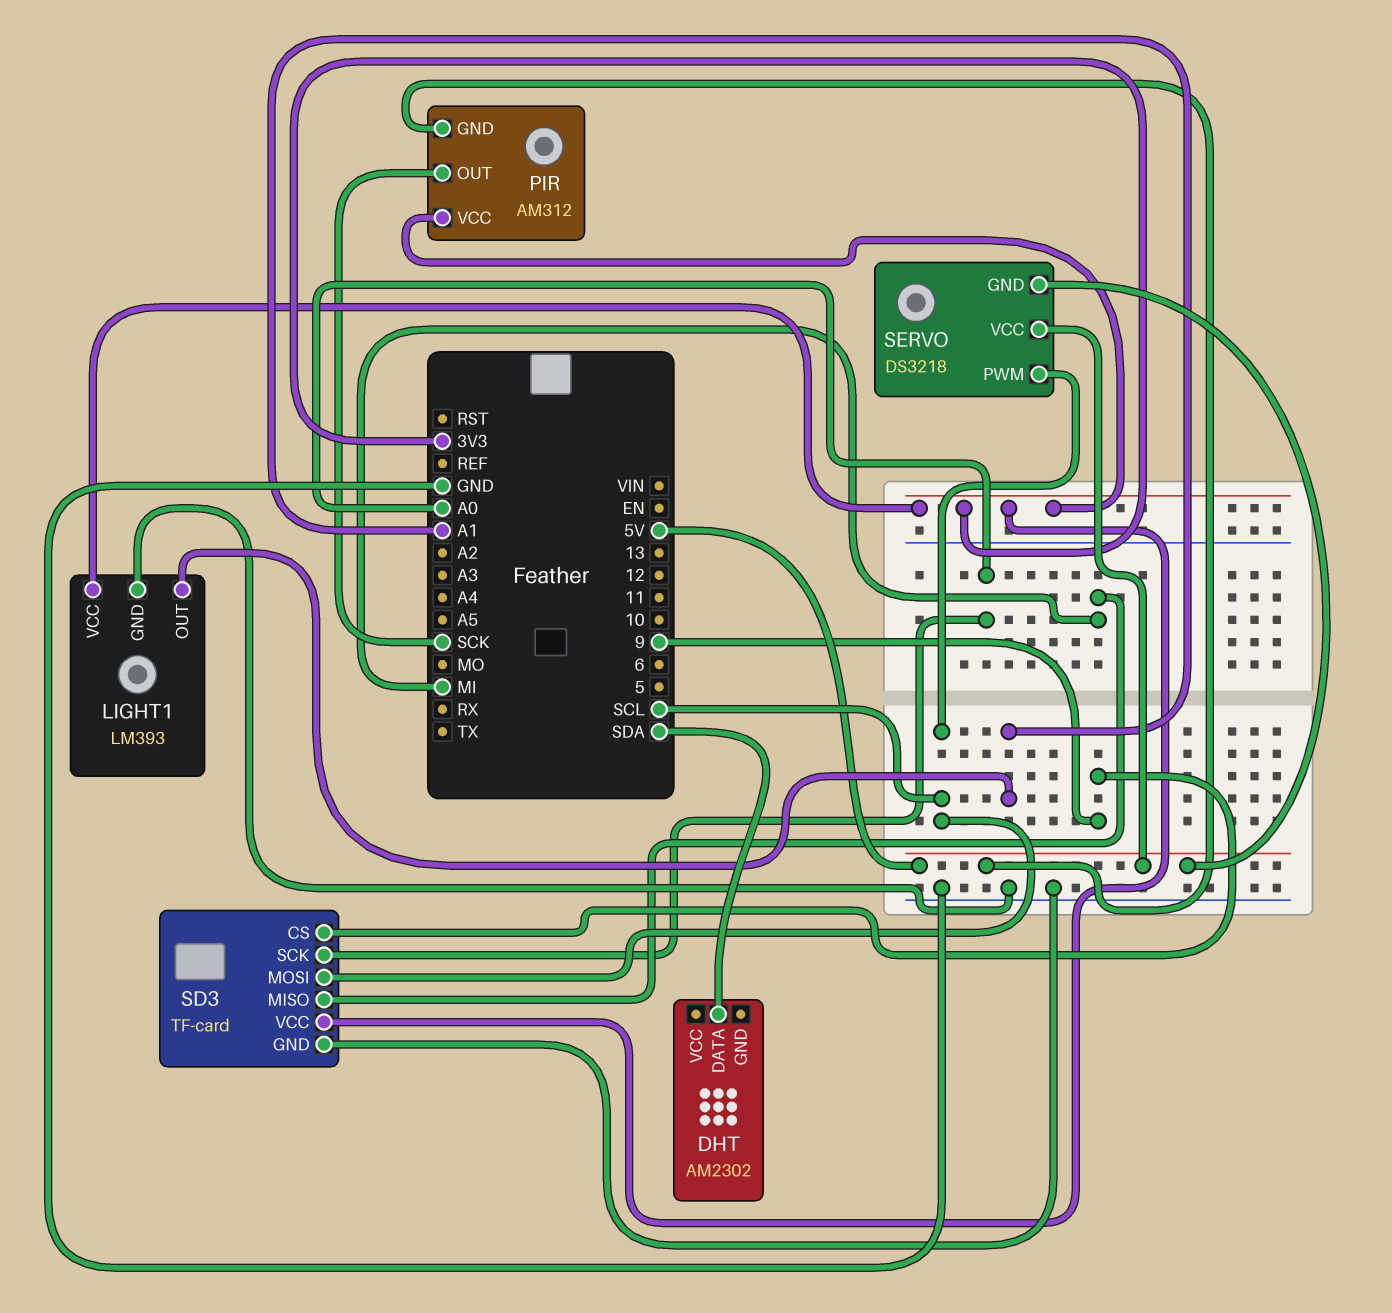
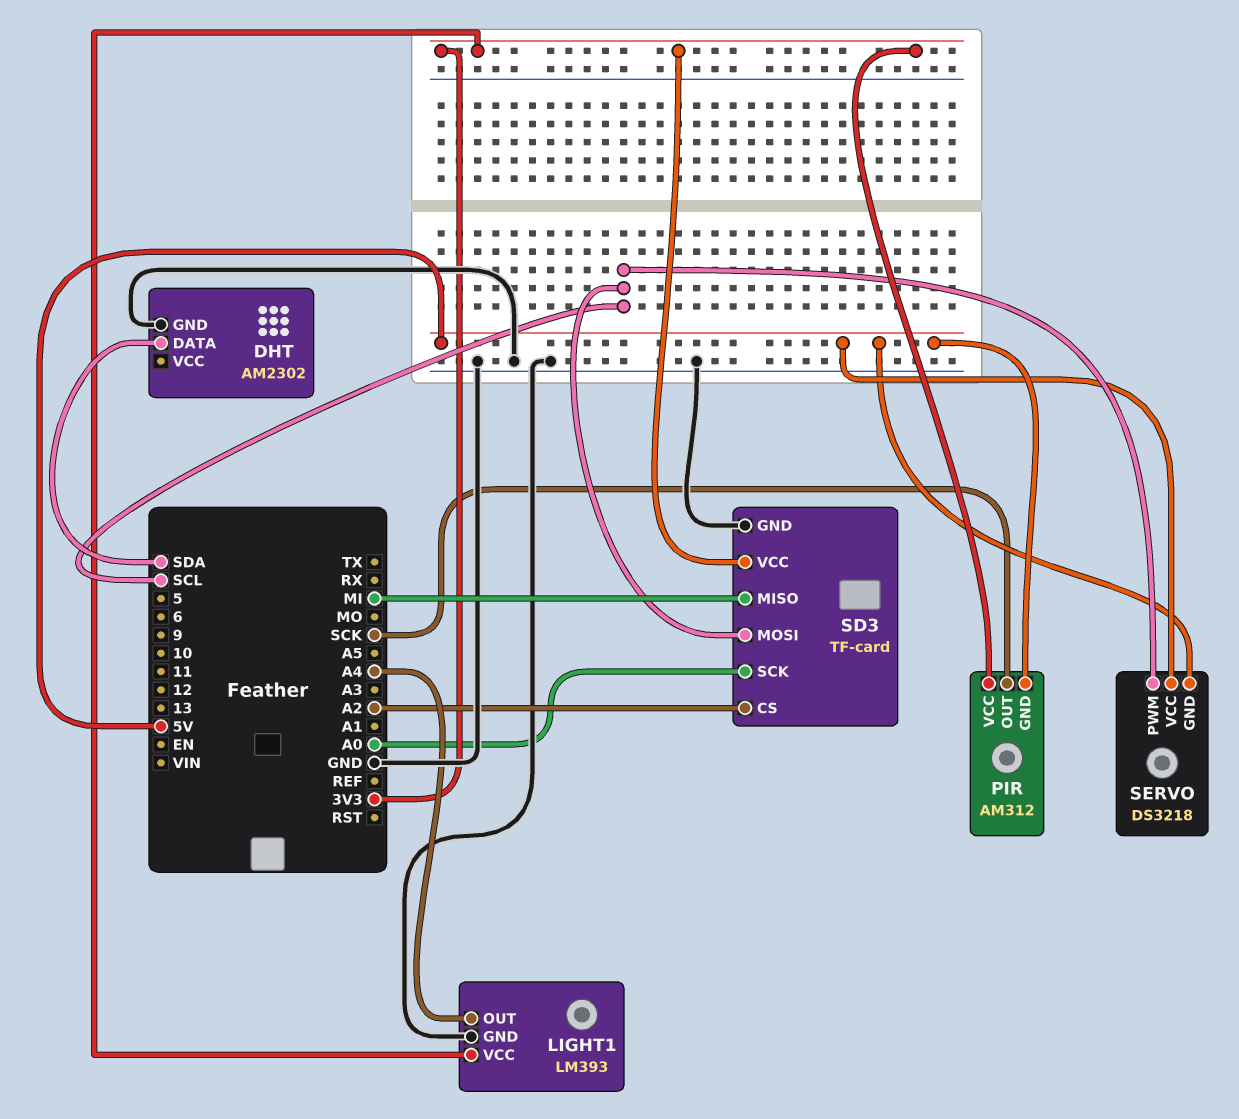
DHT pin GND: none -> GND
LIGHT1 pin OUT: A1 -> A4
SD3 pin CS: 9 -> A2

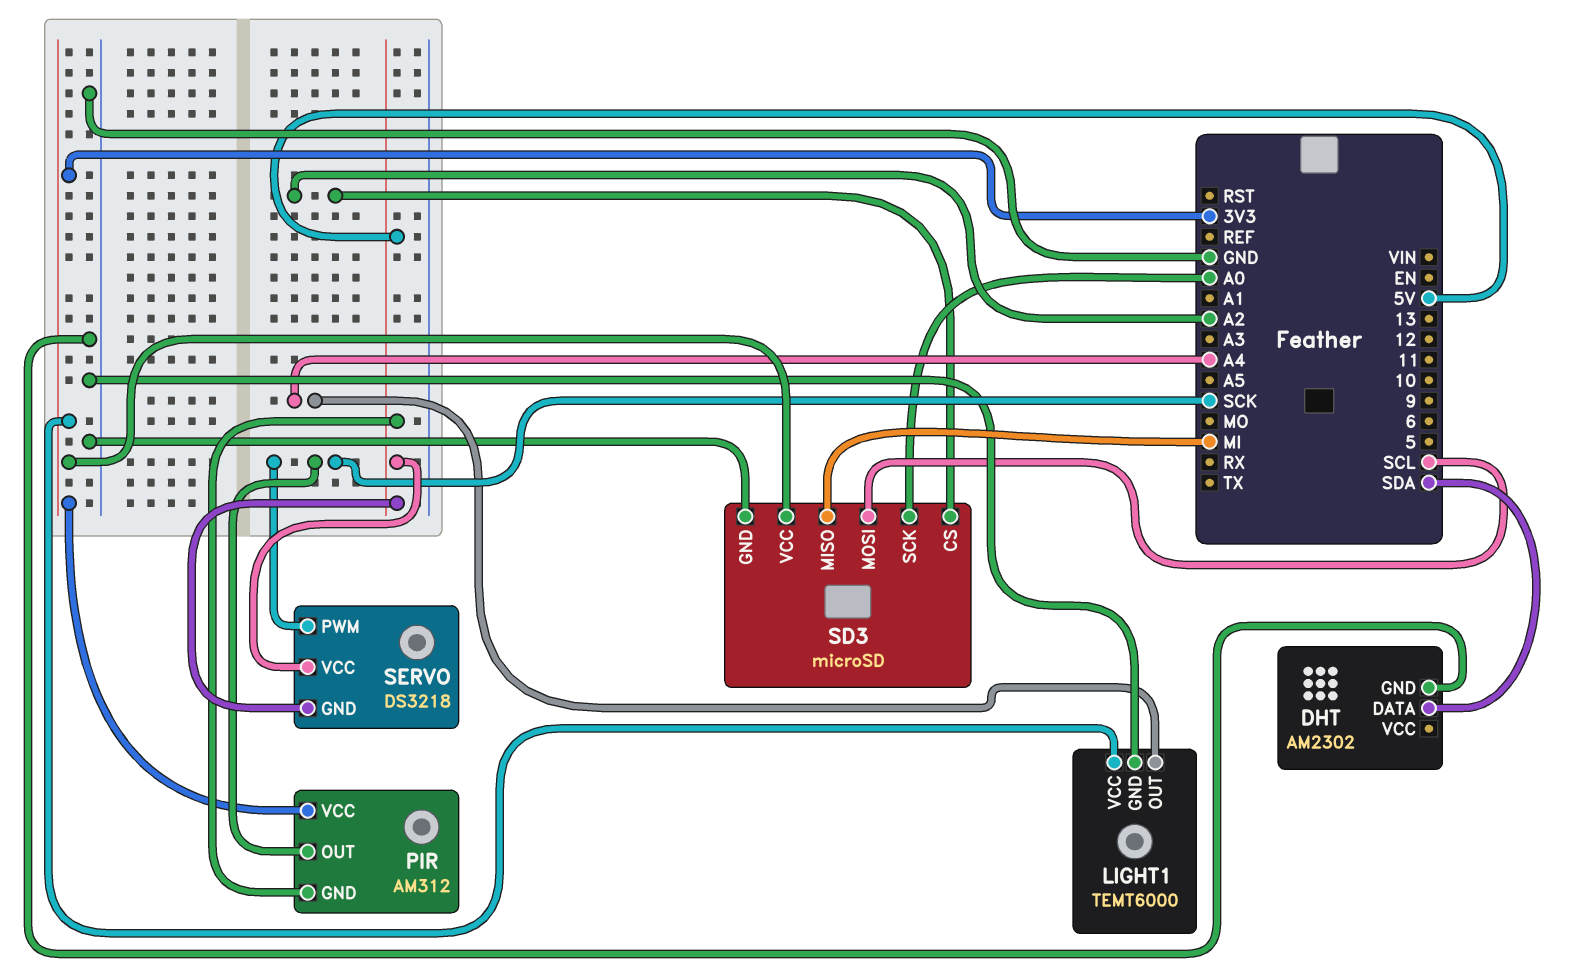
LIGHT1: LM393 -> TEMT6000
SD3: TF-card -> microSD
SERVO pin PWM: SCL -> SCK

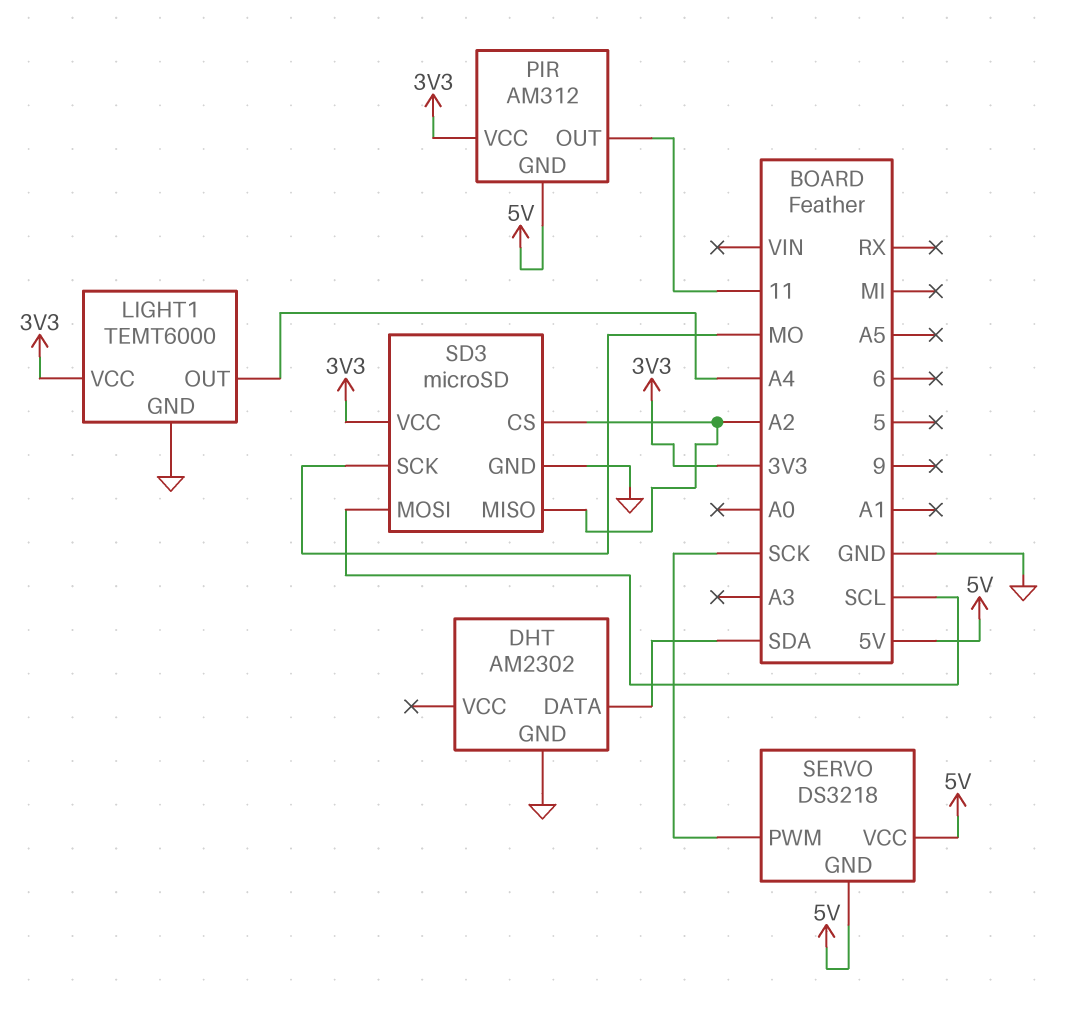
PIR pin OUT: SCK -> 11
SD3 pin MISO: MI -> A2
SD3 pin SCK: A0 -> MO

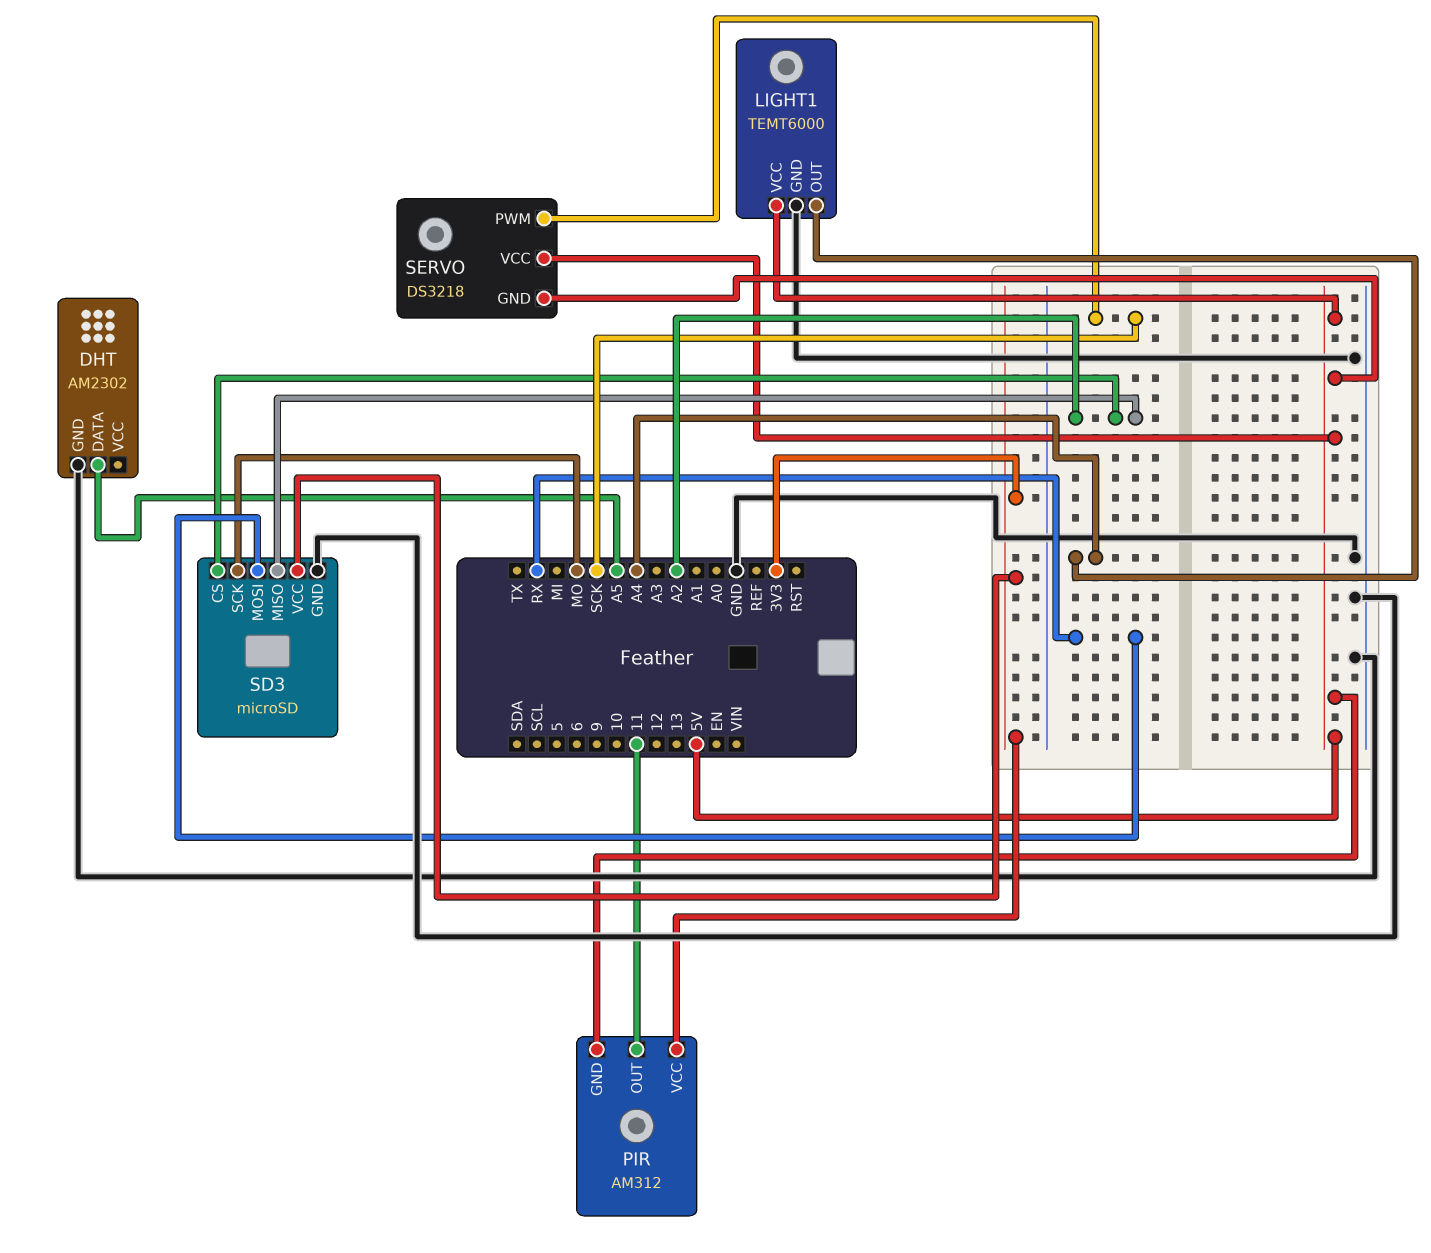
DHT pin DATA: SDA -> A5
LIGHT1 pin VCC: 3V3 -> 5V
SD3 pin MOSI: SCL -> RX

